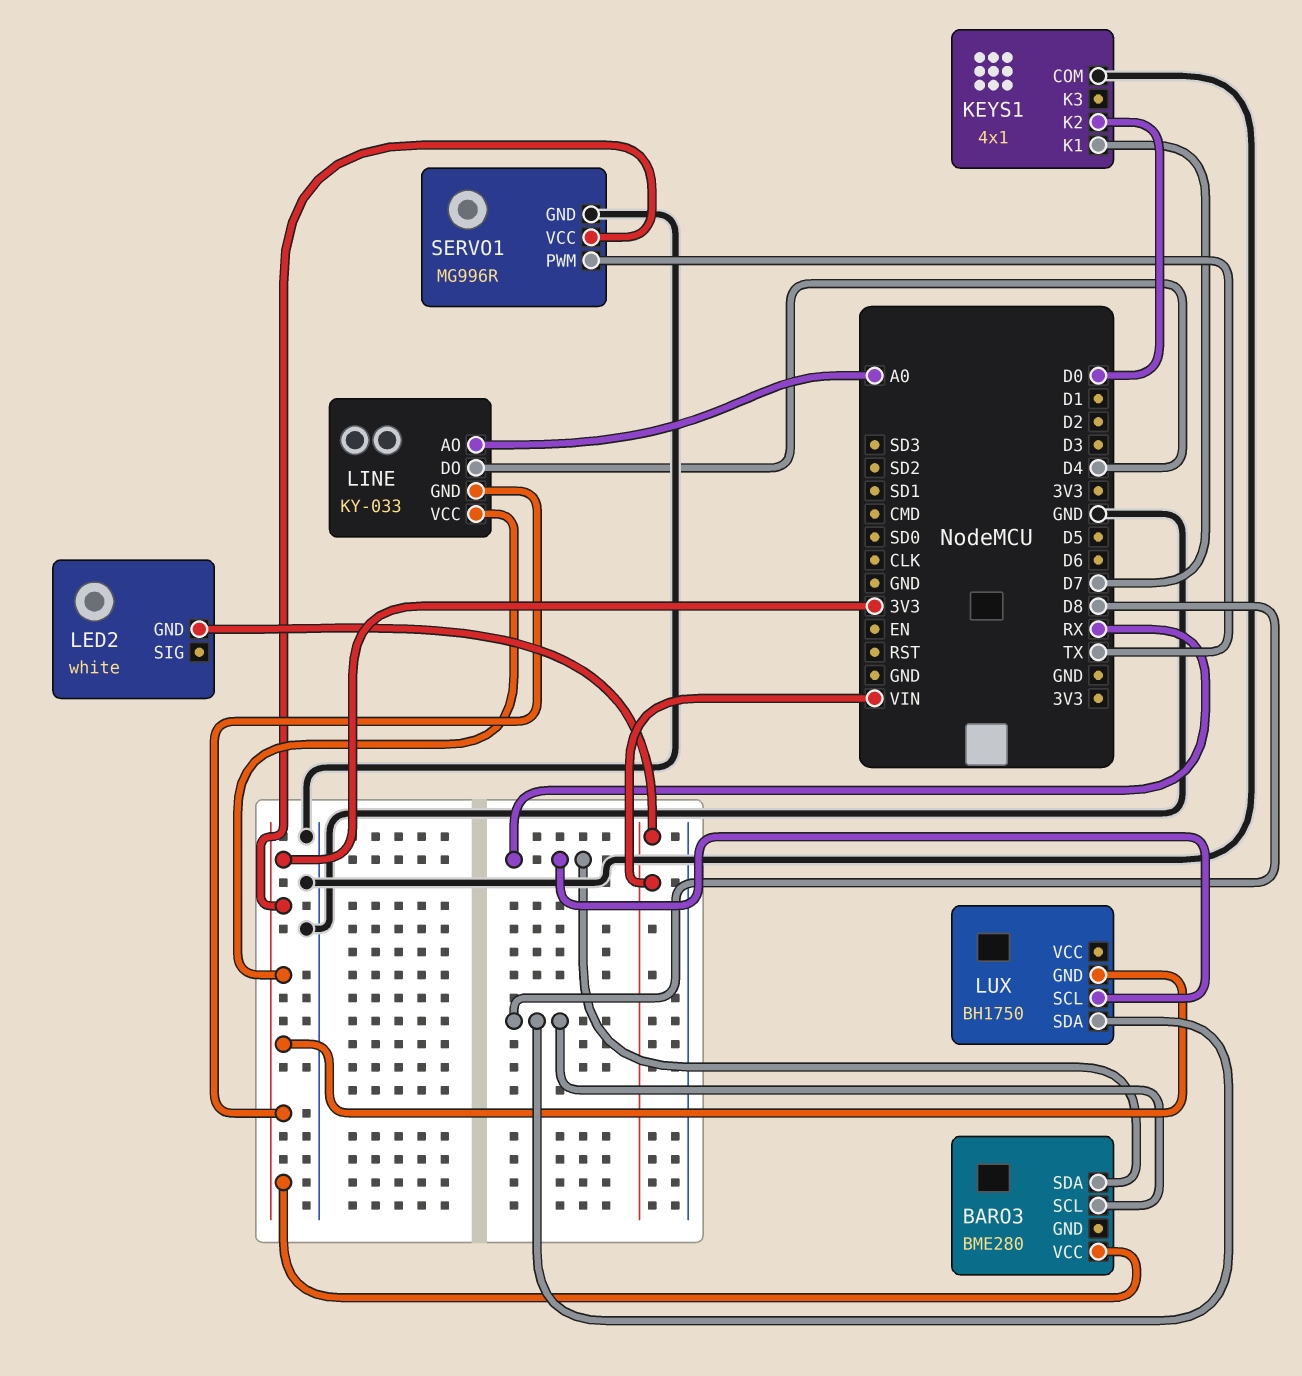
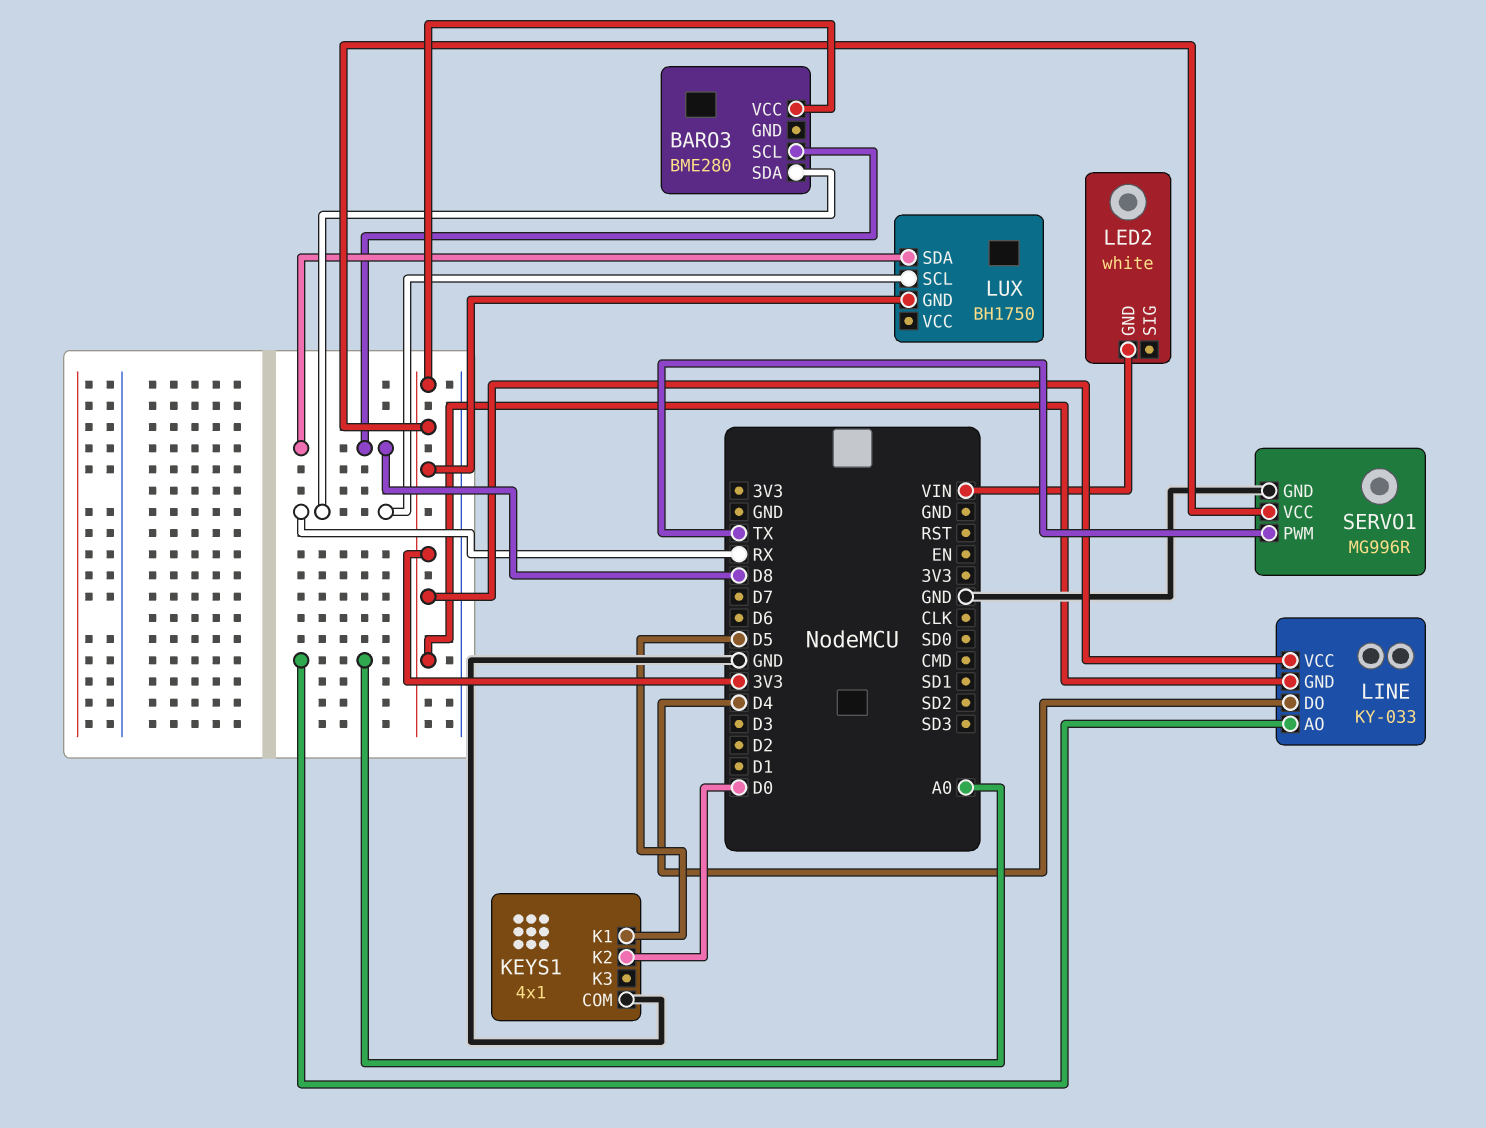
KEYS1 pin K1: D7 -> D5

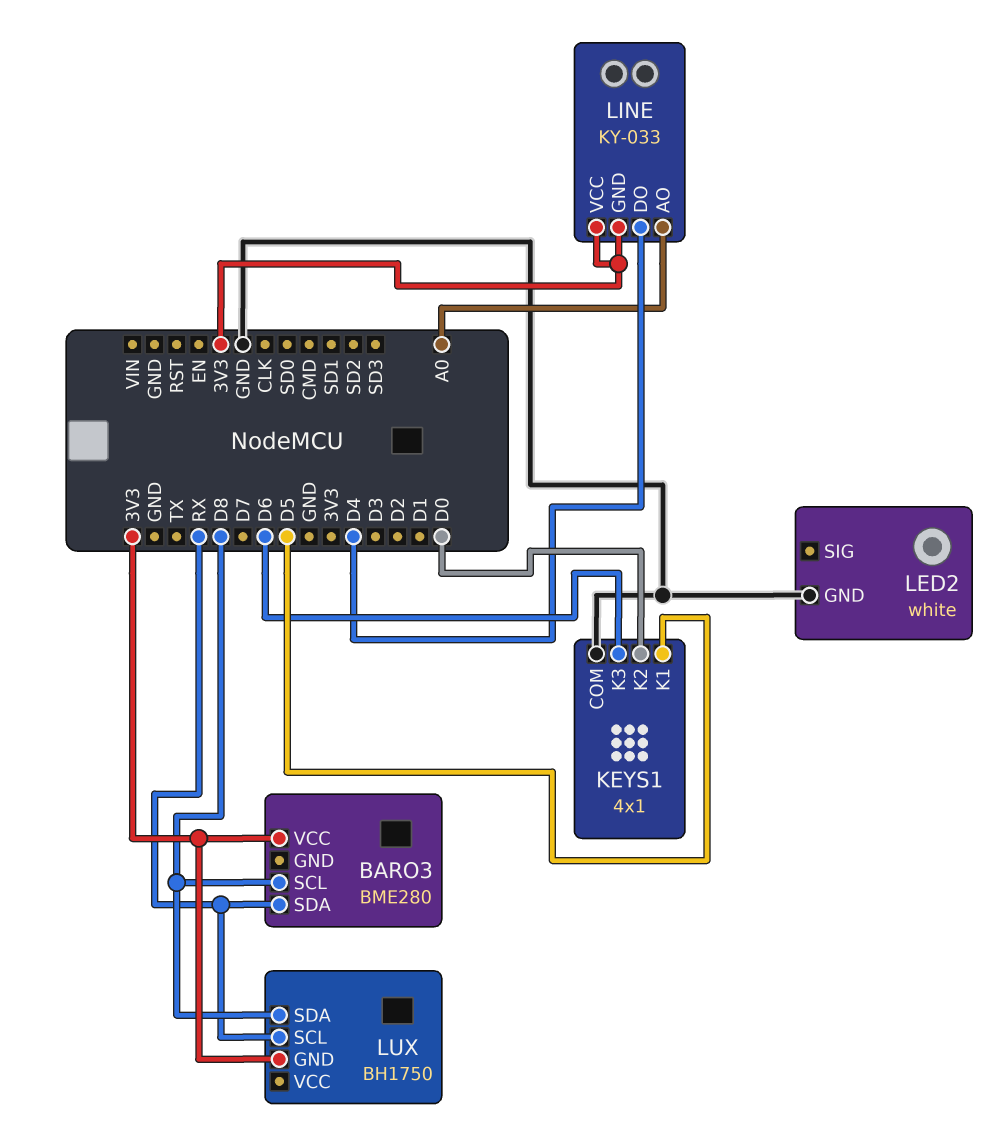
KEYS1 pin K3: none -> D6
LED2 pin GND: VIN -> GND
SERVO1: MG996R -> none
SERVO1 pin GND: GND -> none
SERVO1 pin PWM: TX -> none
SERVO1 pin VCC: 3V3 -> none

